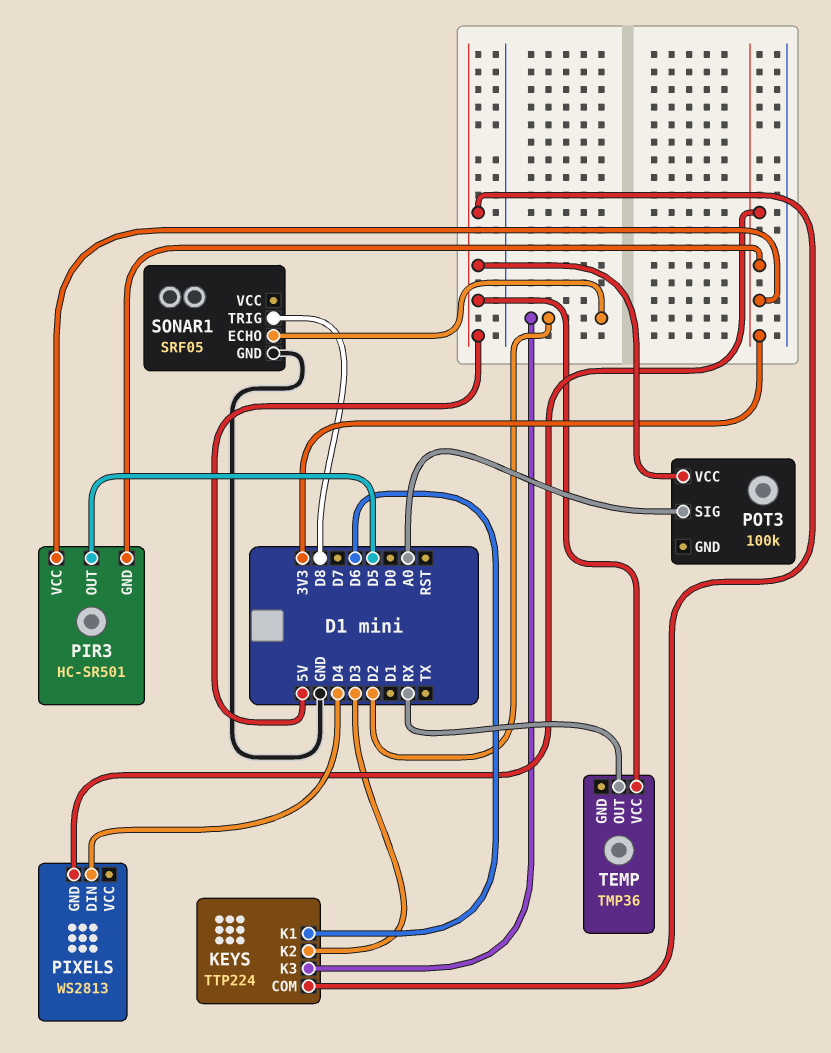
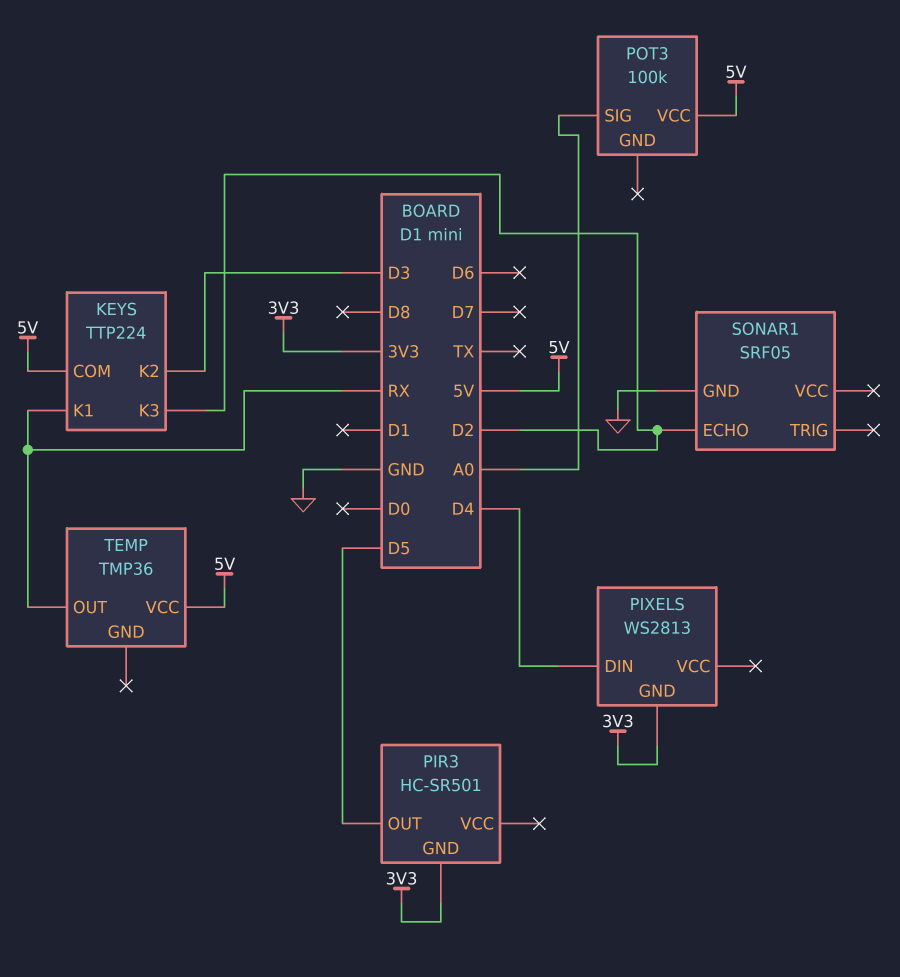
KEYS pin K1: D6 -> RX
PIR3 pin VCC: 3V3 -> none
SONAR1 pin TRIG: D8 -> none

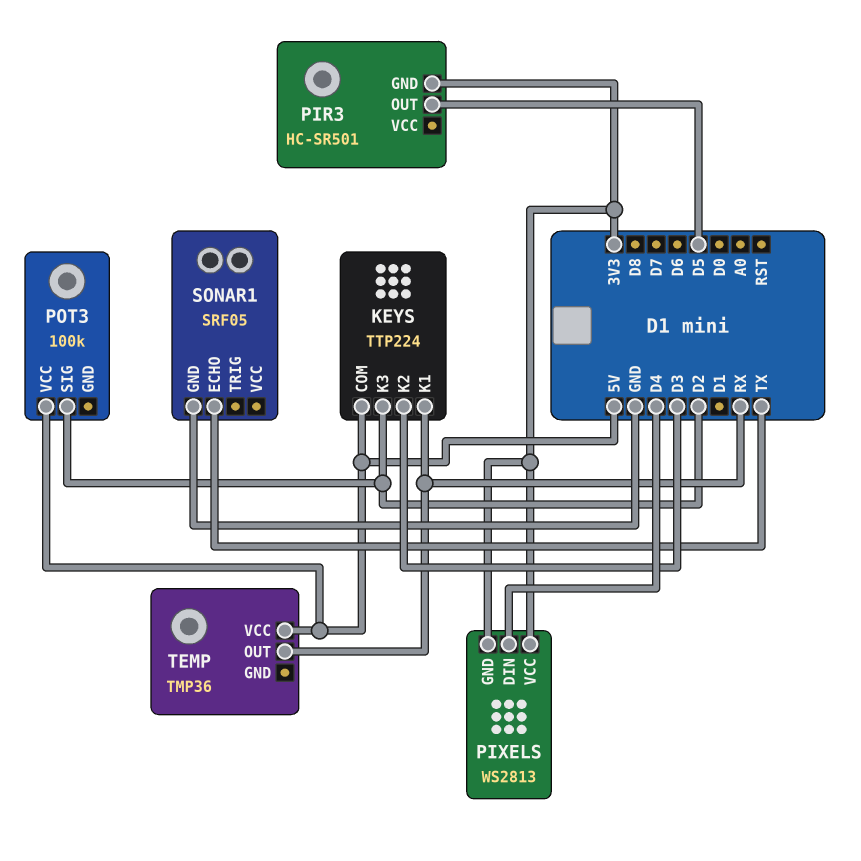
PIXELS pin VCC: none -> 3V3
POT3 pin SIG: A0 -> D2
SONAR1 pin ECHO: D2 -> TX

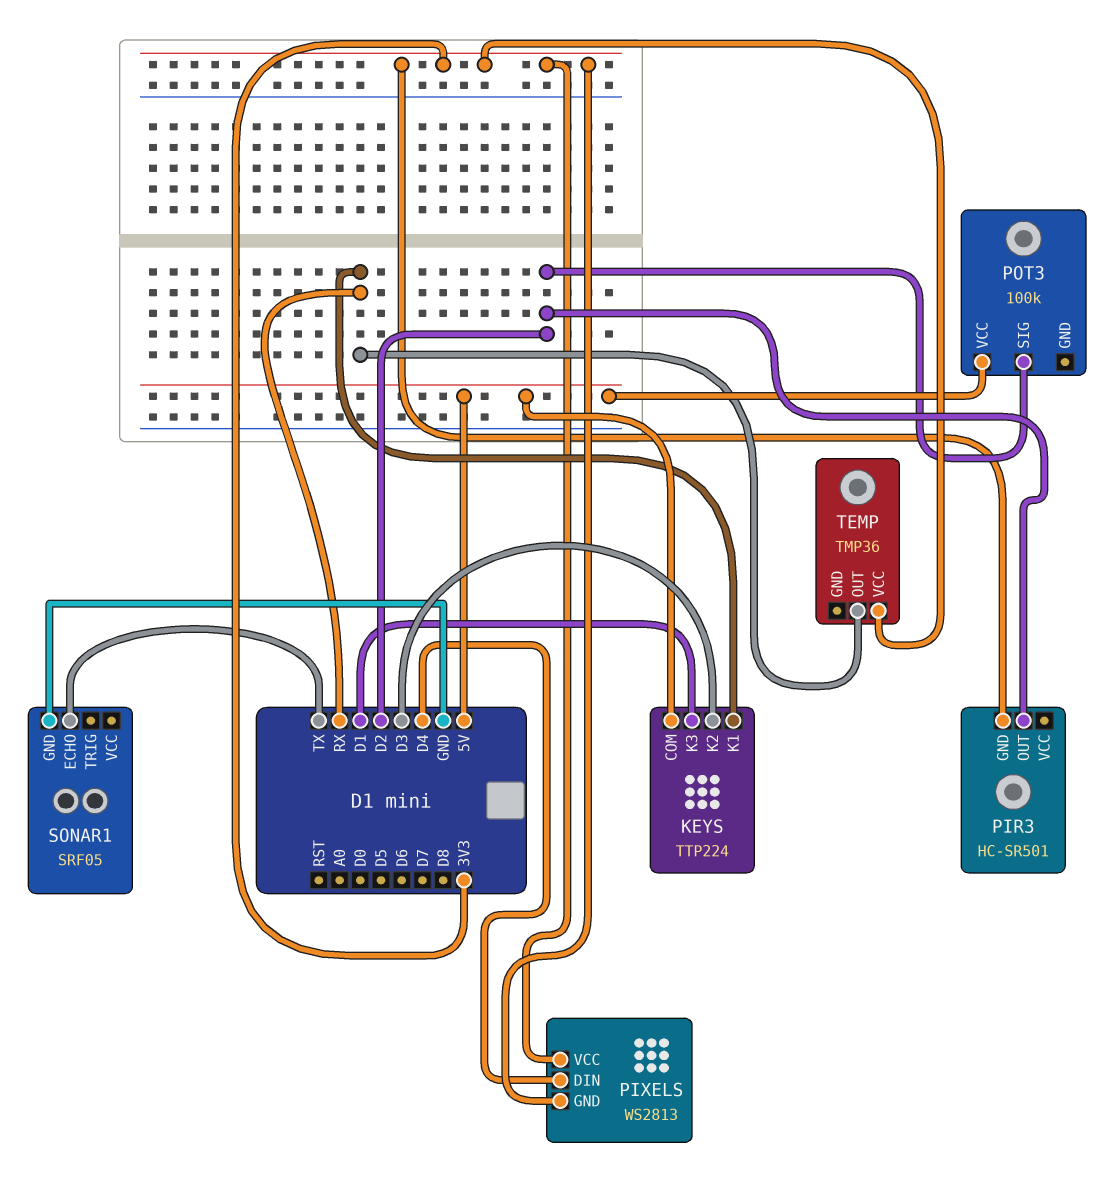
KEYS pin K3: D2 -> D1
PIR3 pin OUT: D5 -> D2
TEMP pin VCC: 5V -> 3V3

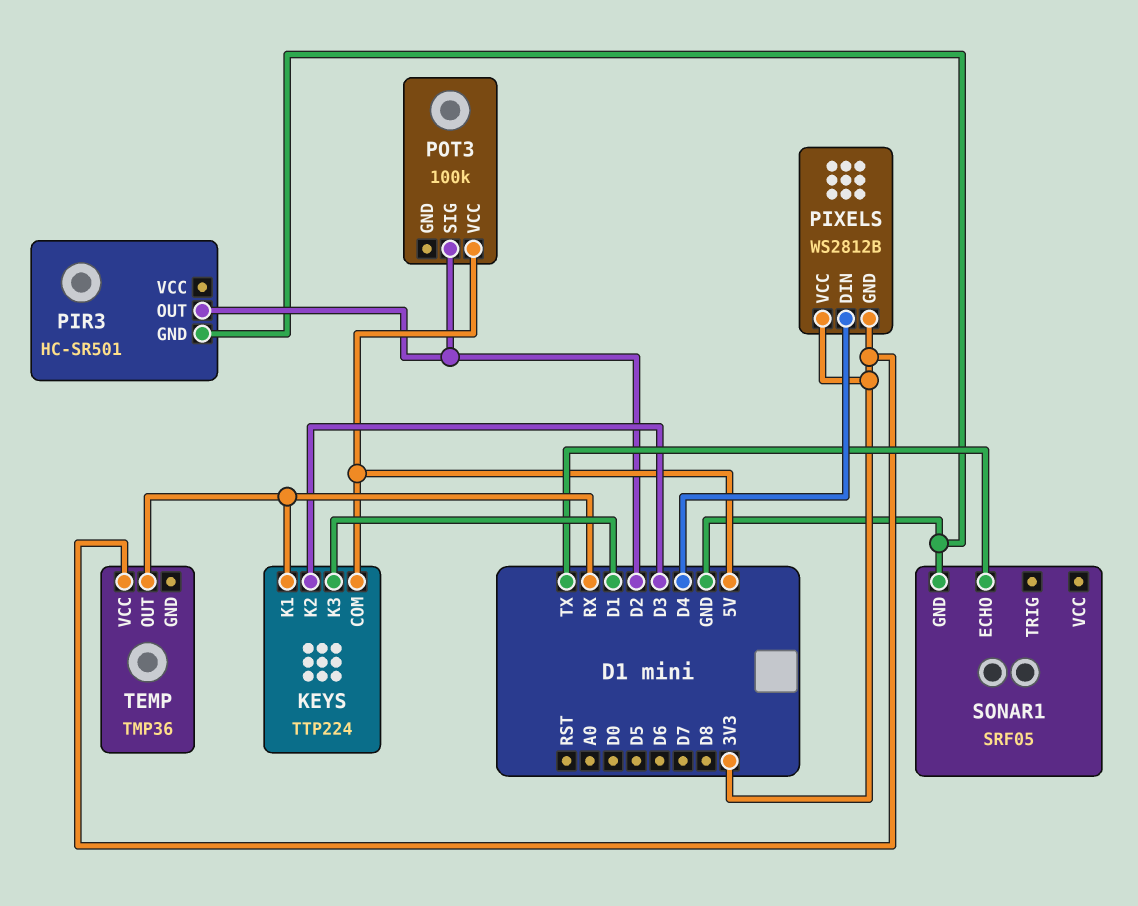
PIR3 pin GND: 3V3 -> GND
PIXELS: WS2813 -> WS2812B

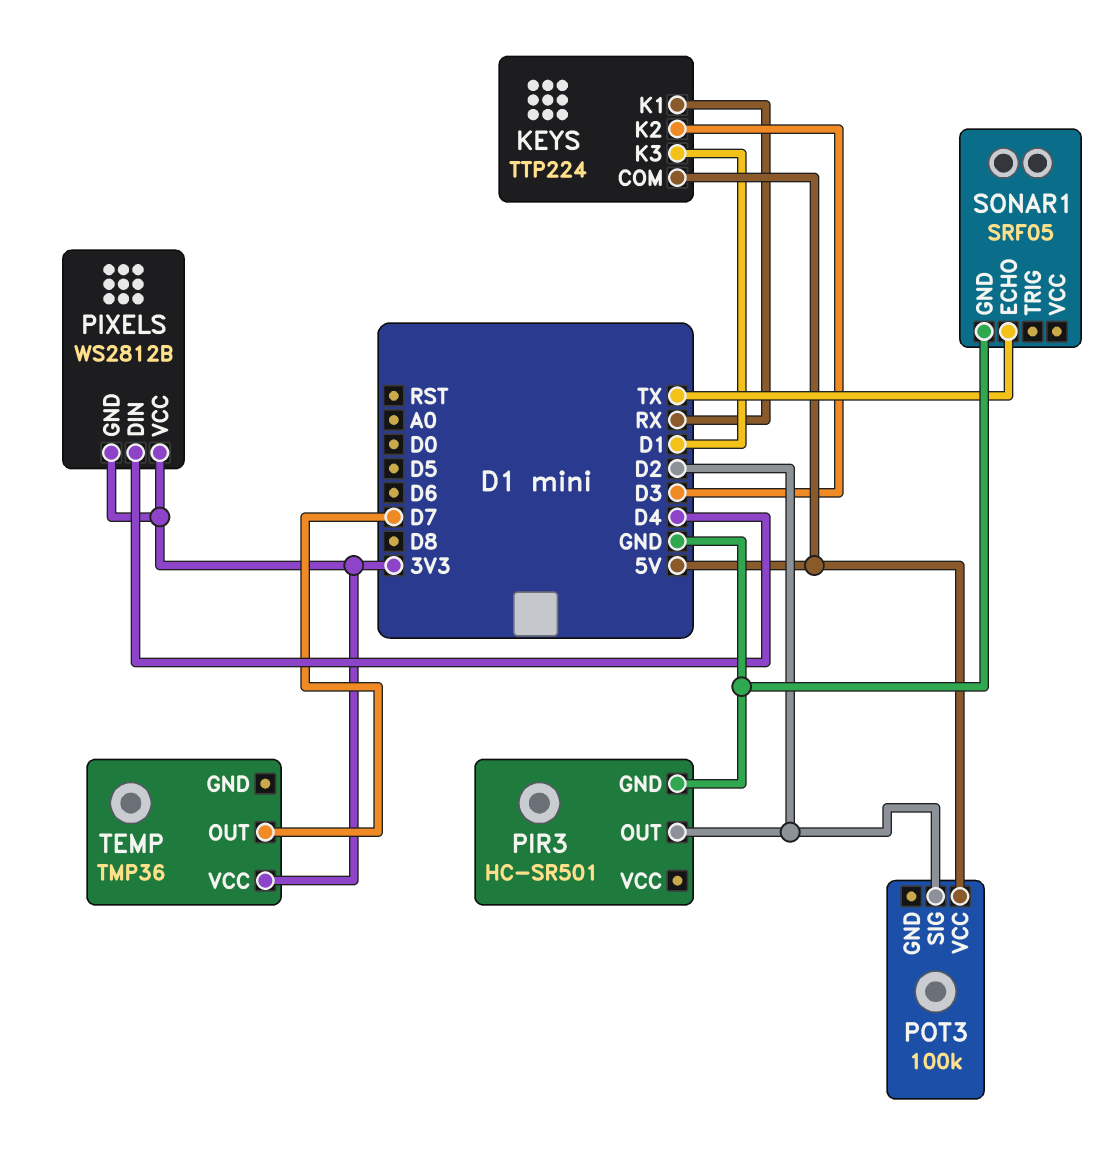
TEMP pin OUT: RX -> D7

